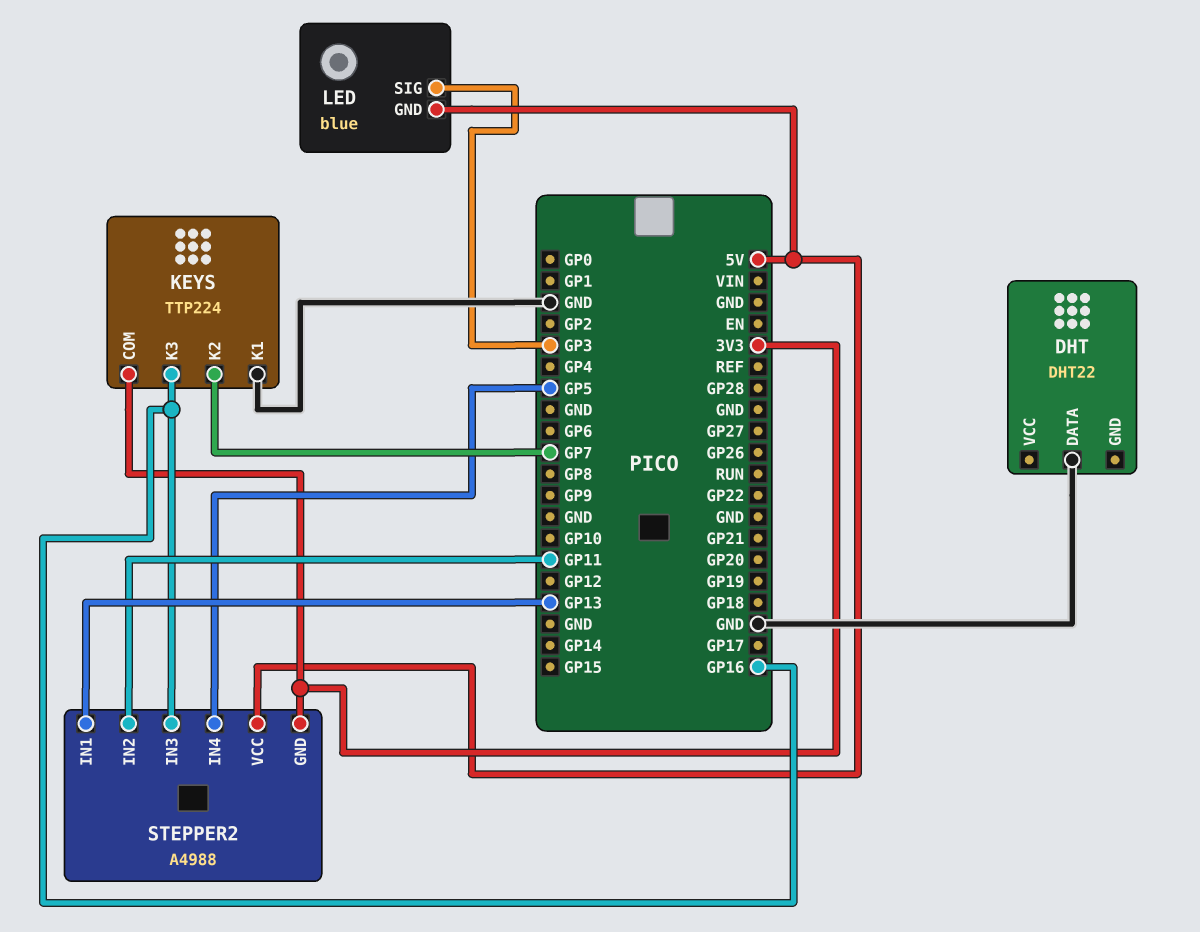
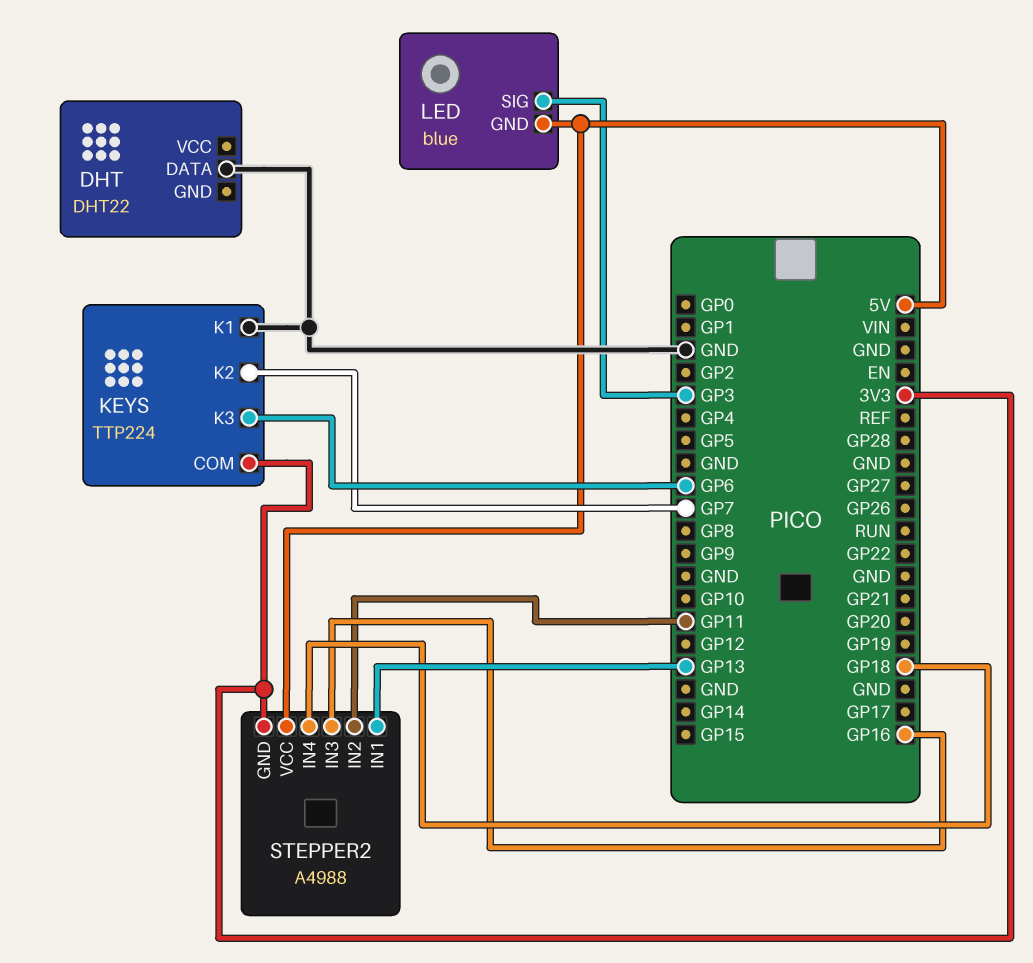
KEYS pin K3: GP16 -> GP6
STEPPER2 pin IN4: GP5 -> GP18

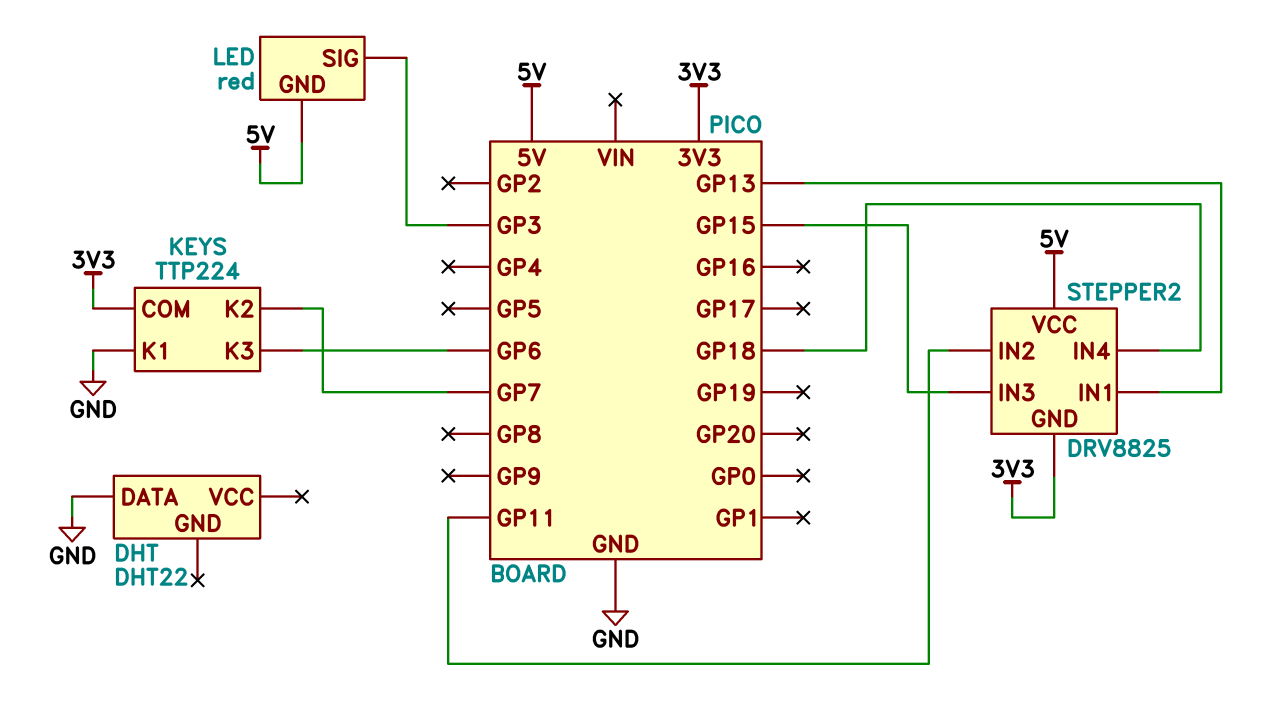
LED: blue -> red
STEPPER2: A4988 -> DRV8825
STEPPER2 pin IN3: GP16 -> GP15

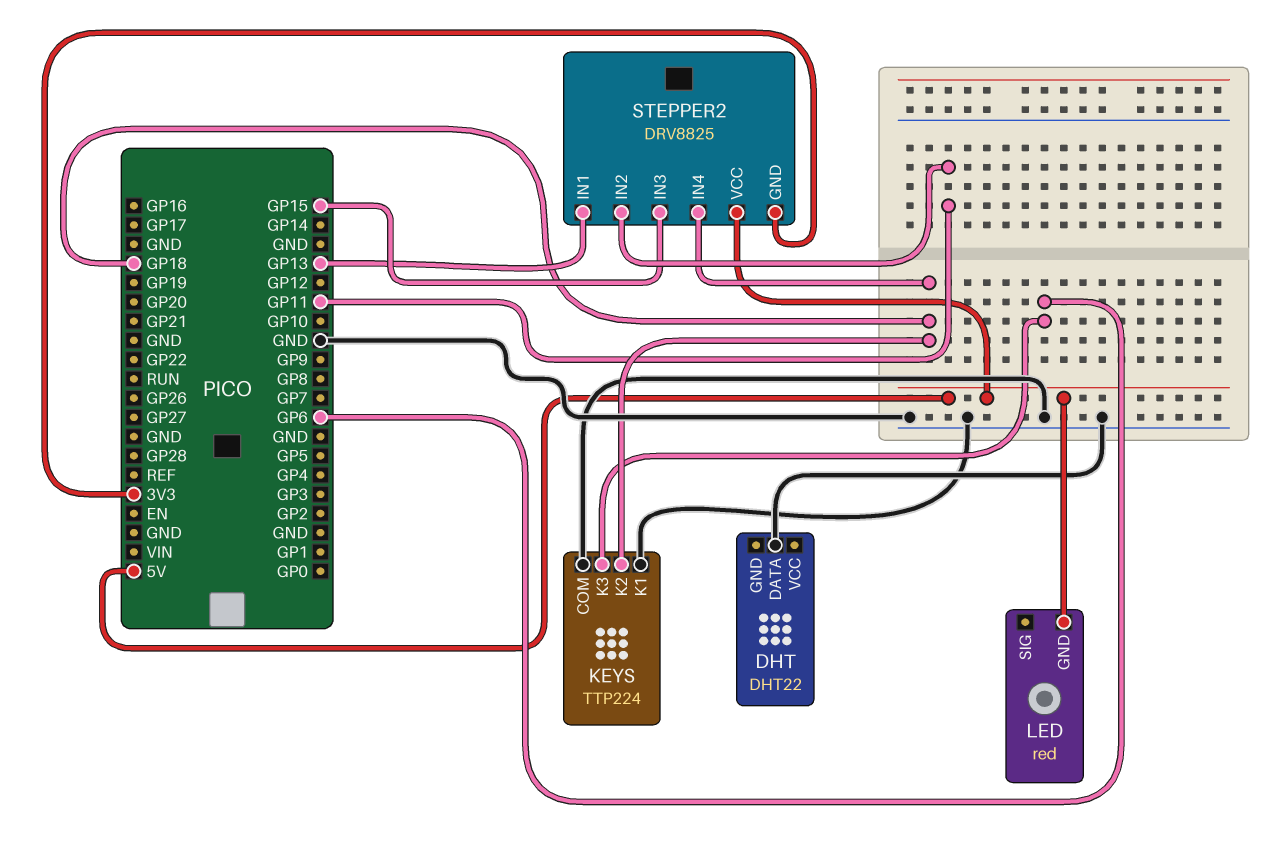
KEYS pin COM: 3V3 -> GND
KEYS pin K2: GP7 -> GP18
LED pin SIG: GP3 -> none

